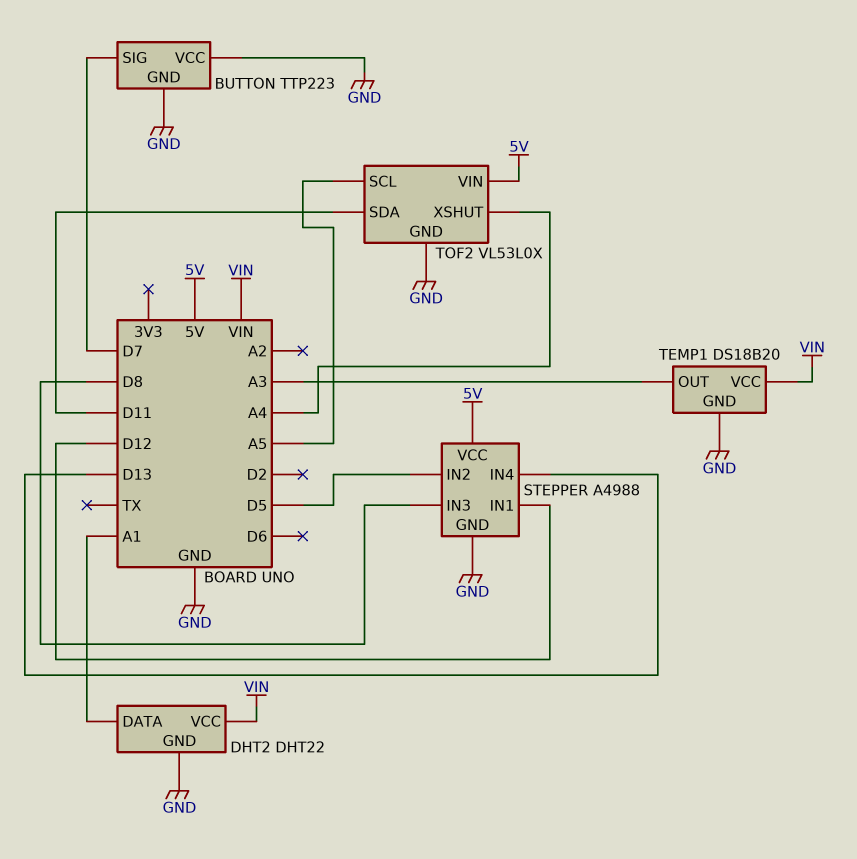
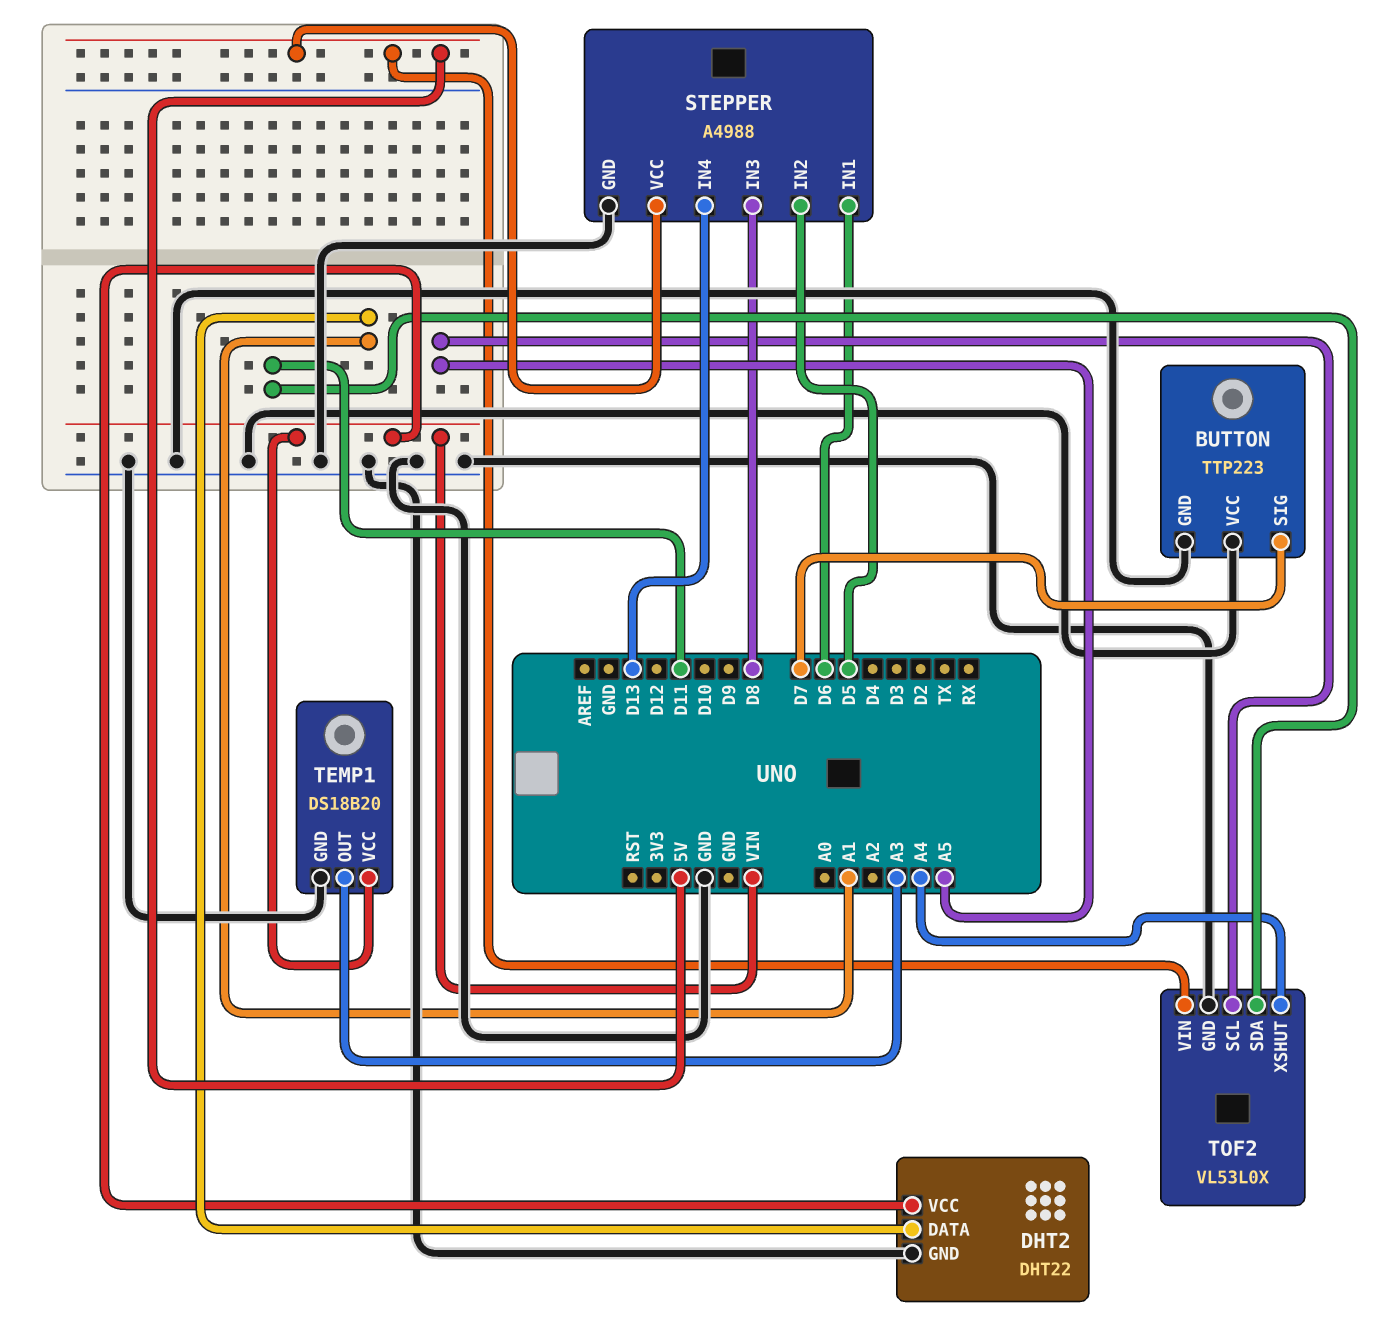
STEPPER pin IN1: D12 -> D6

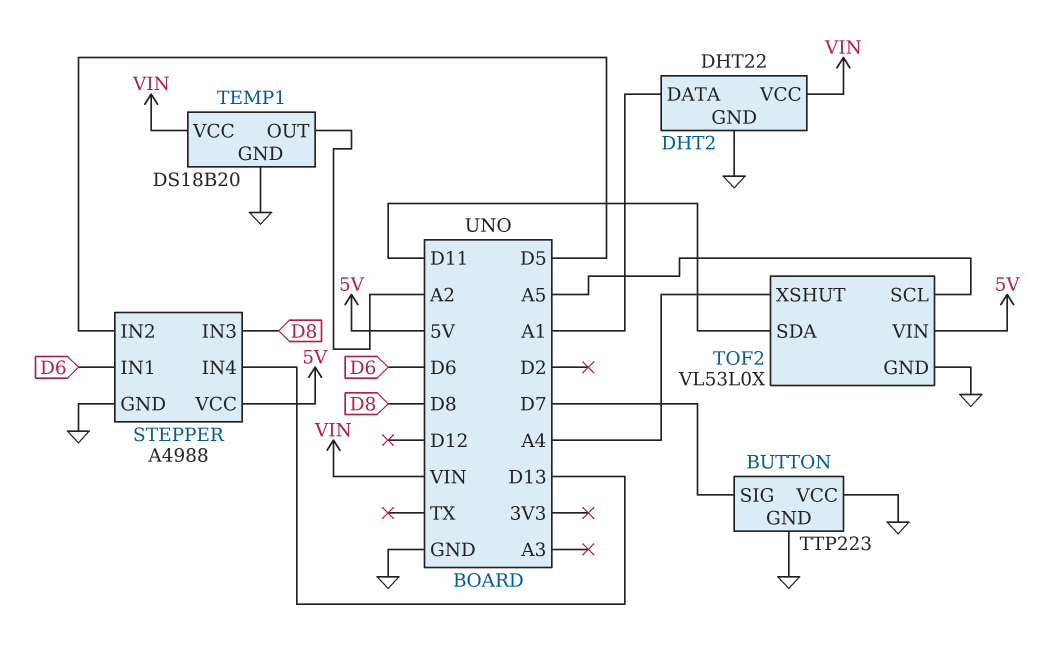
TEMP1 pin OUT: A3 -> A2

